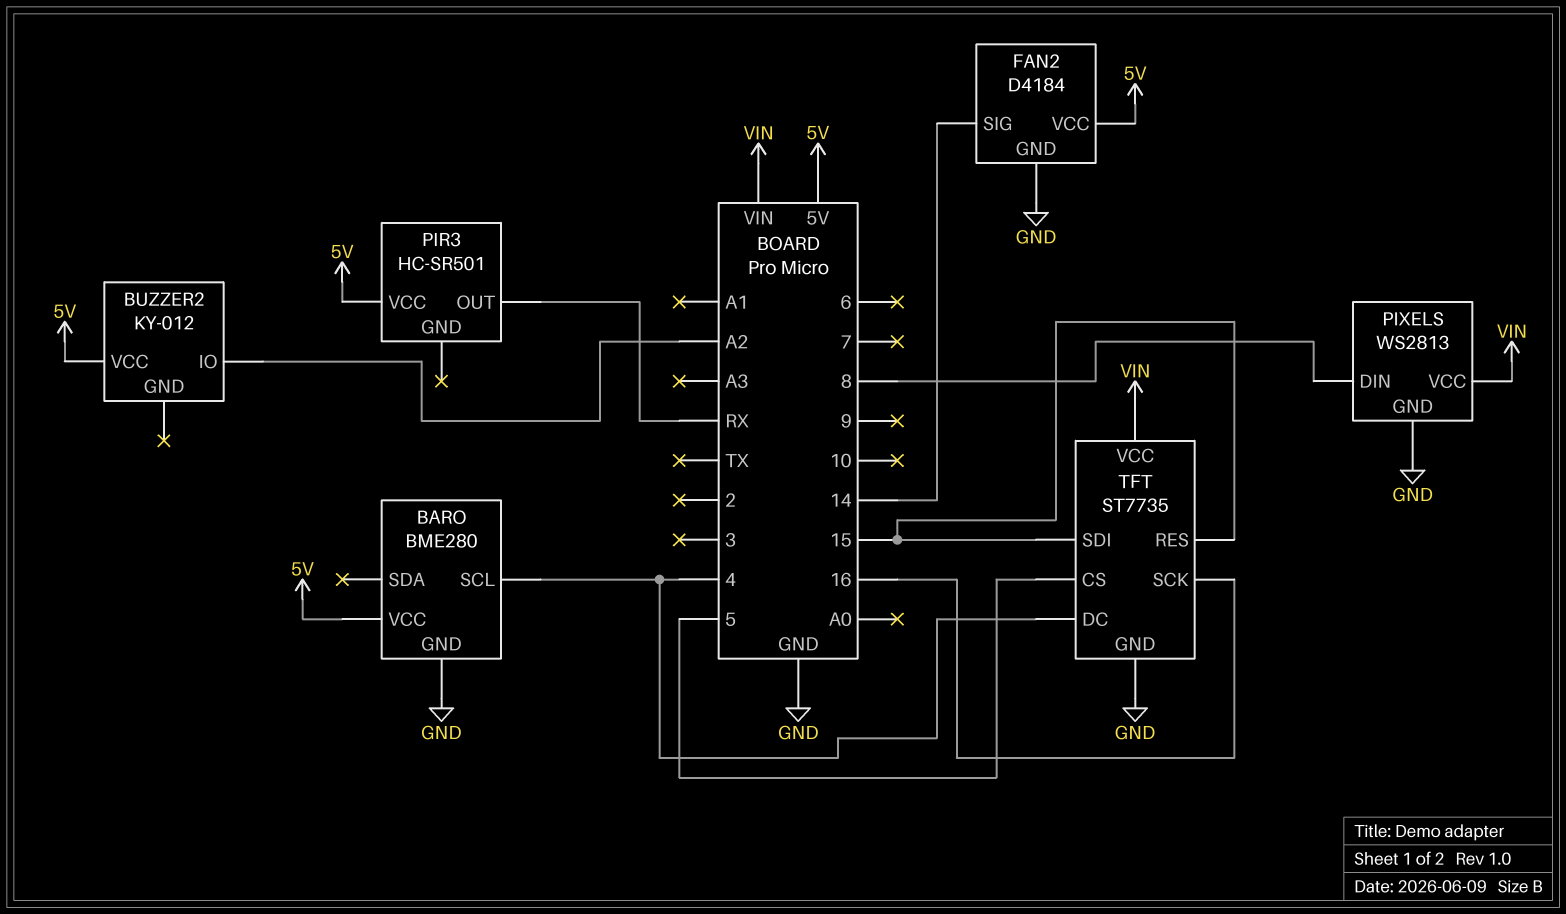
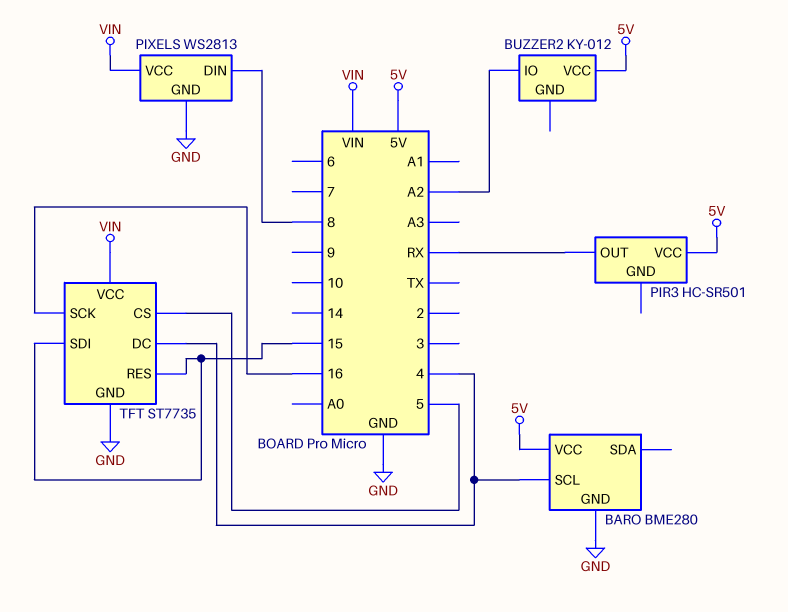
FAN2: D4184 -> none
FAN2 pin GND: GND -> none
FAN2 pin SIG: 14 -> none
FAN2 pin VCC: 5V -> none

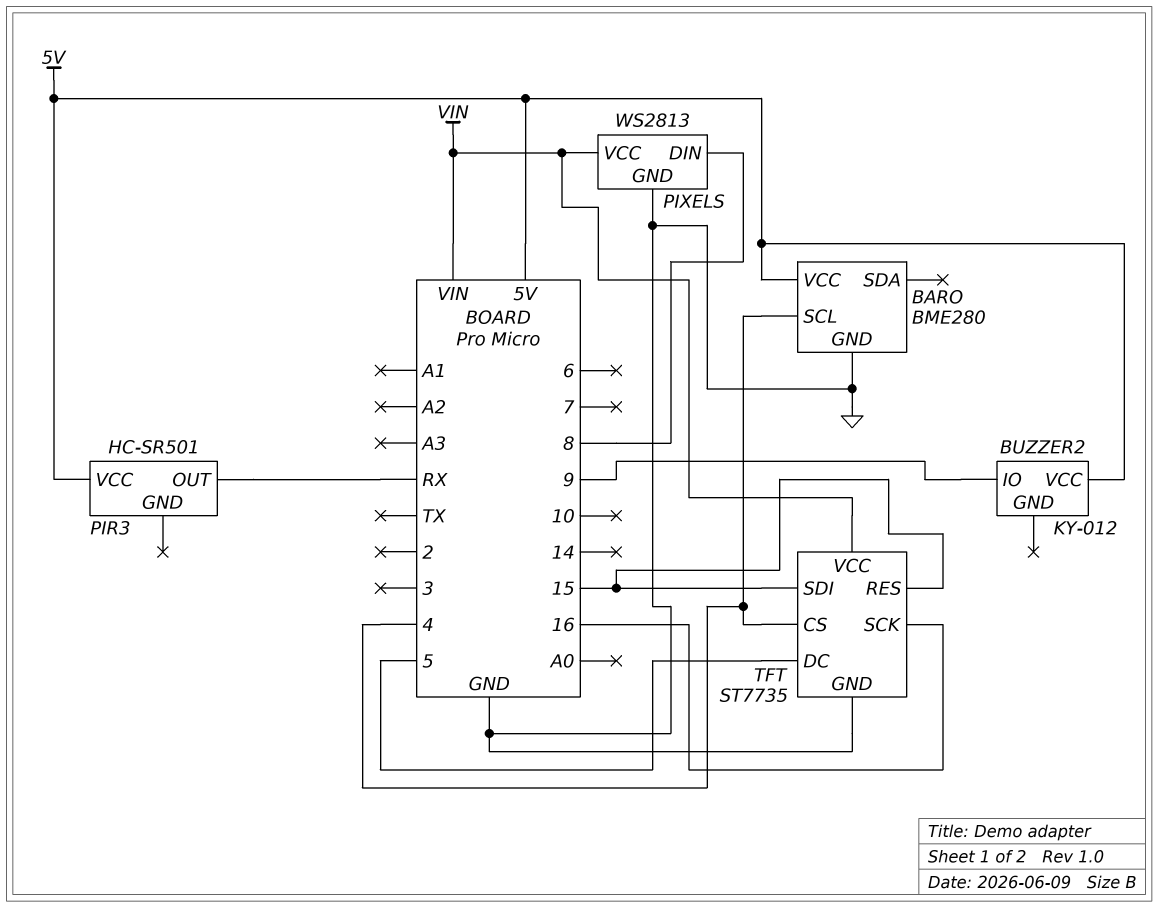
BUZZER2 pin IO: A2 -> 9
TFT pin CS: 5 -> 4
TFT pin DC: 4 -> 5

